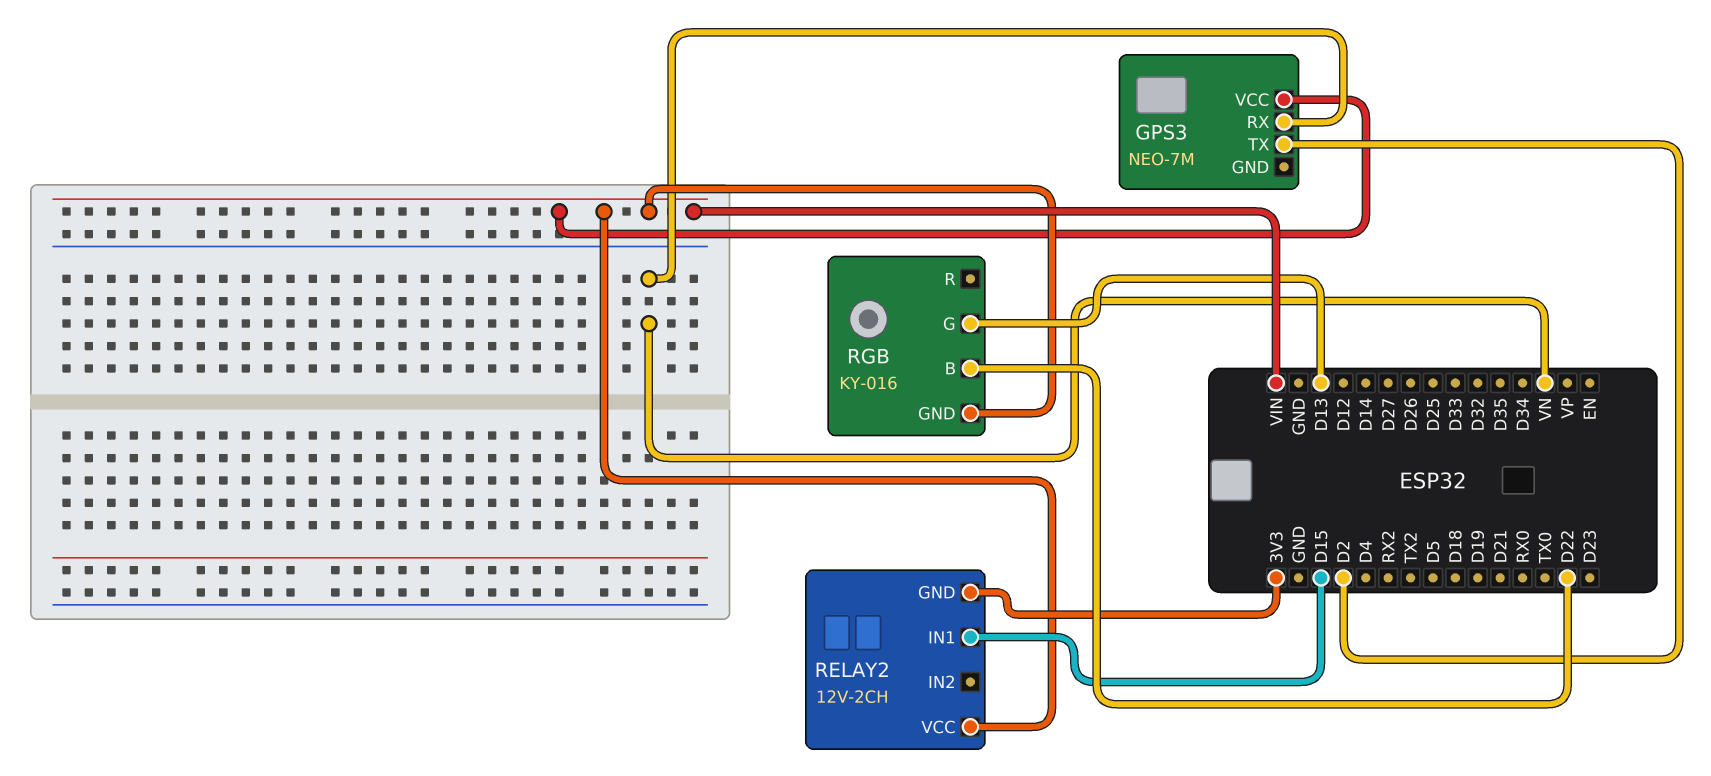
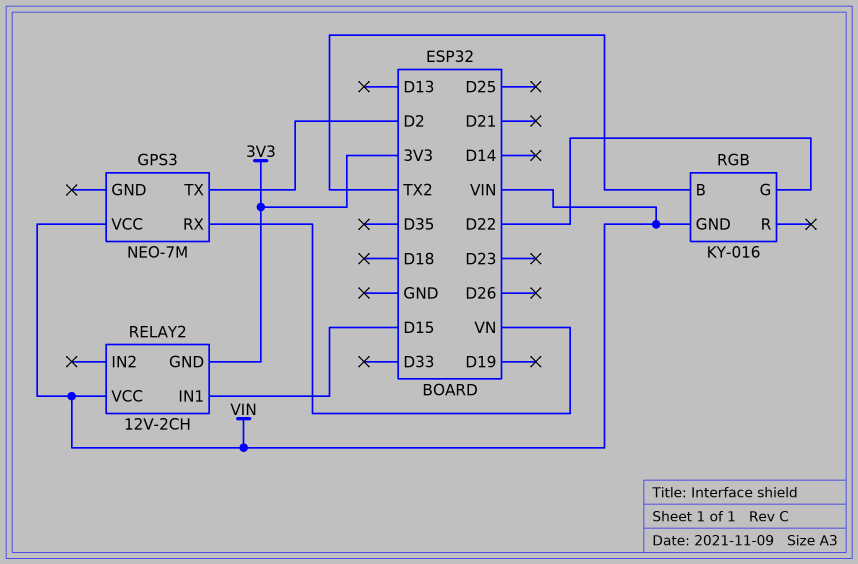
RGB pin B: D22 -> TX2
RGB pin G: D13 -> D22

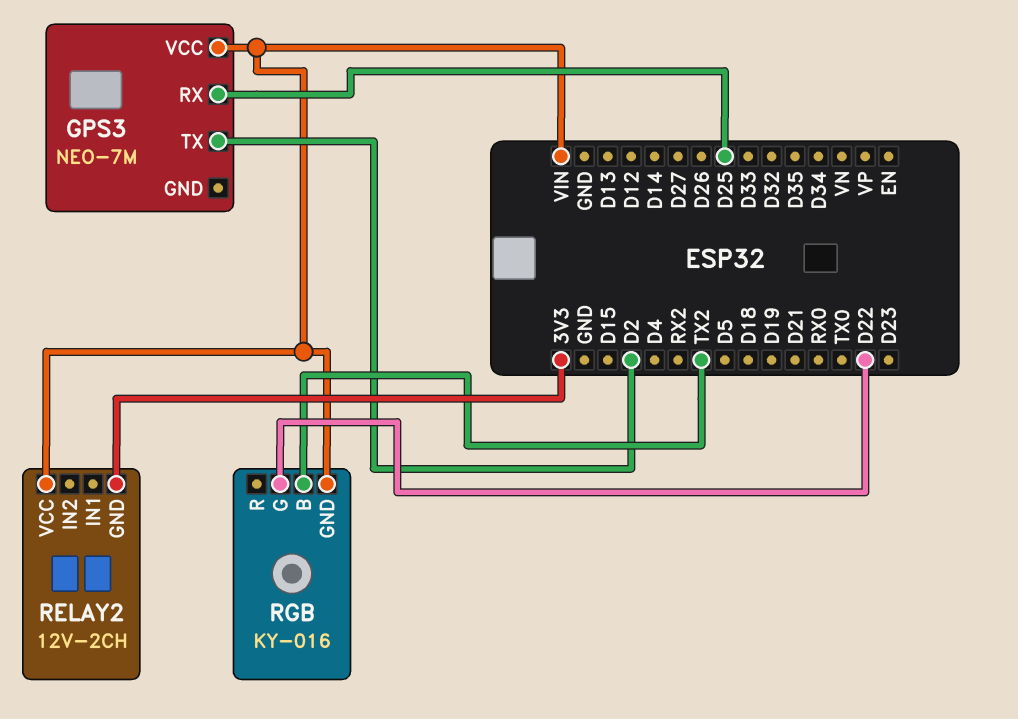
GPS3 pin RX: VN -> D25
RELAY2 pin IN1: D15 -> none

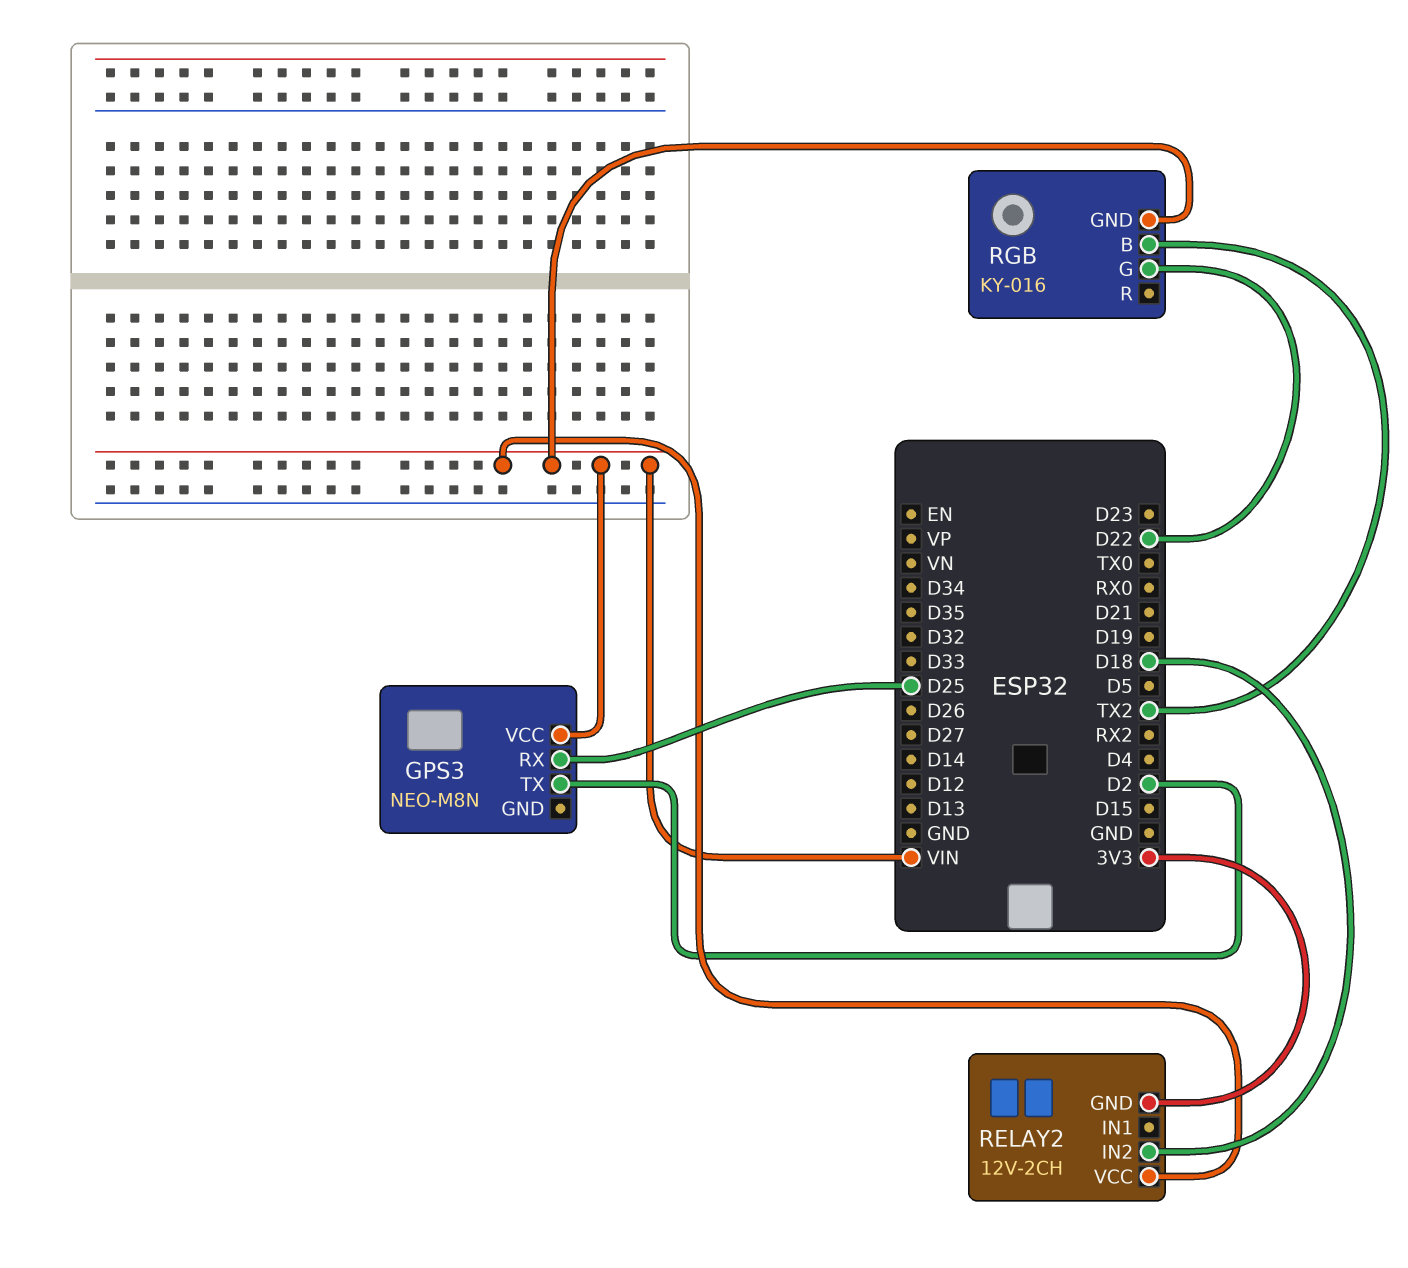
GPS3: NEO-7M -> NEO-M8N
RELAY2 pin IN2: none -> D18

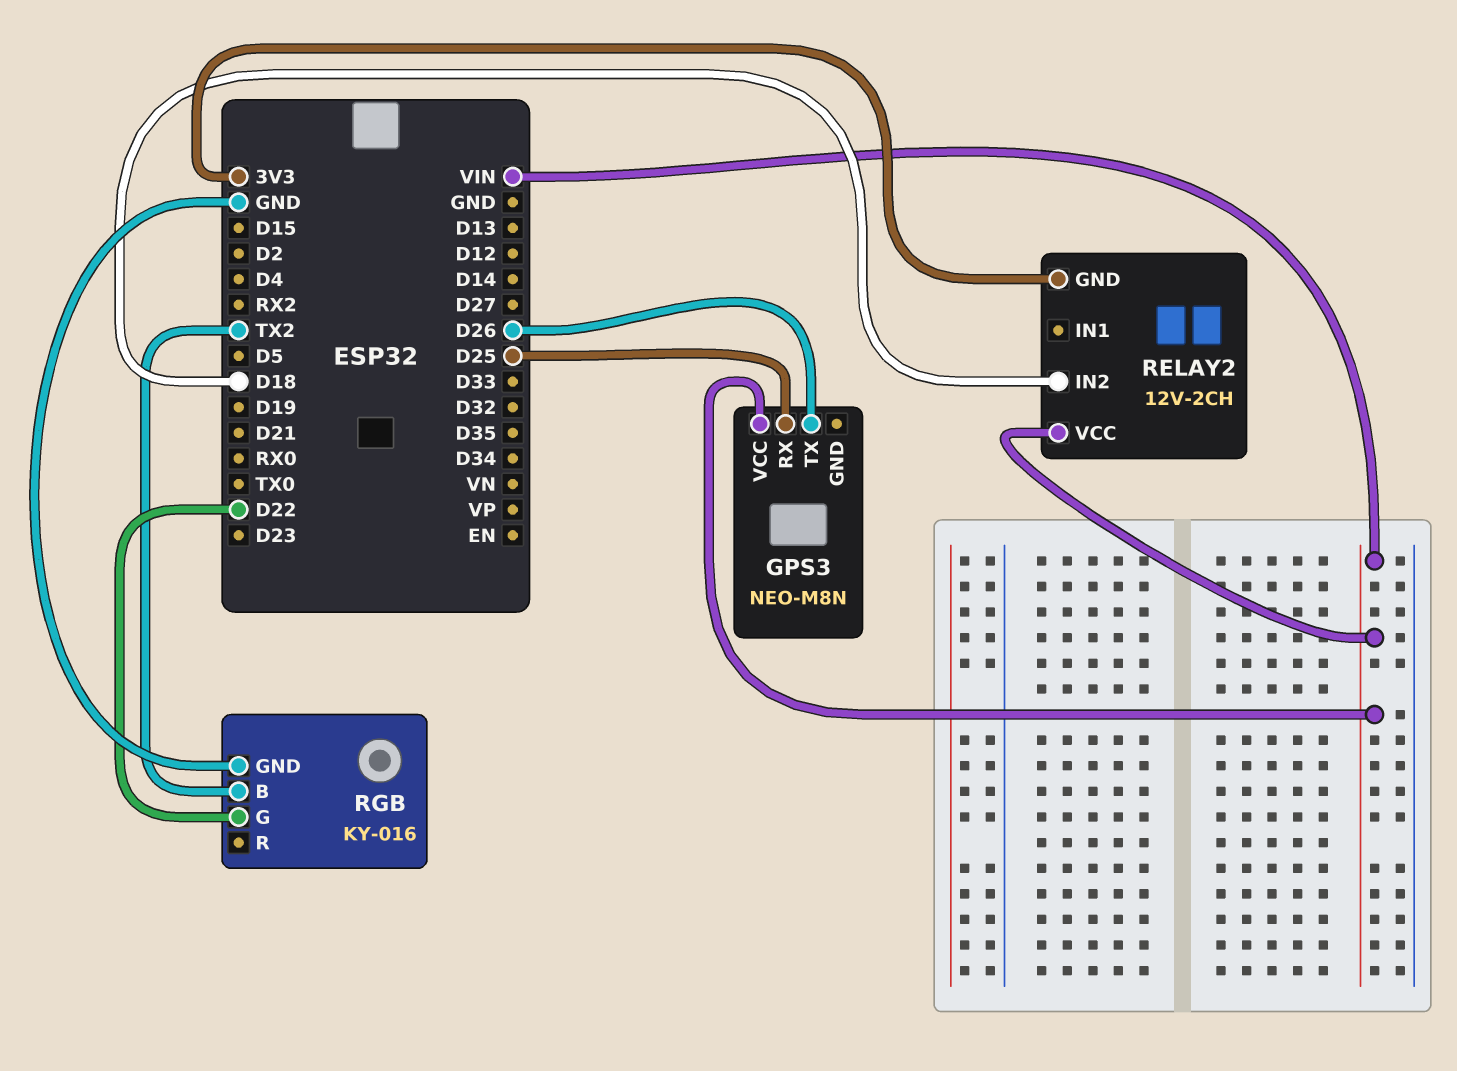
GPS3 pin TX: D2 -> D26
RGB pin GND: VIN -> GND

